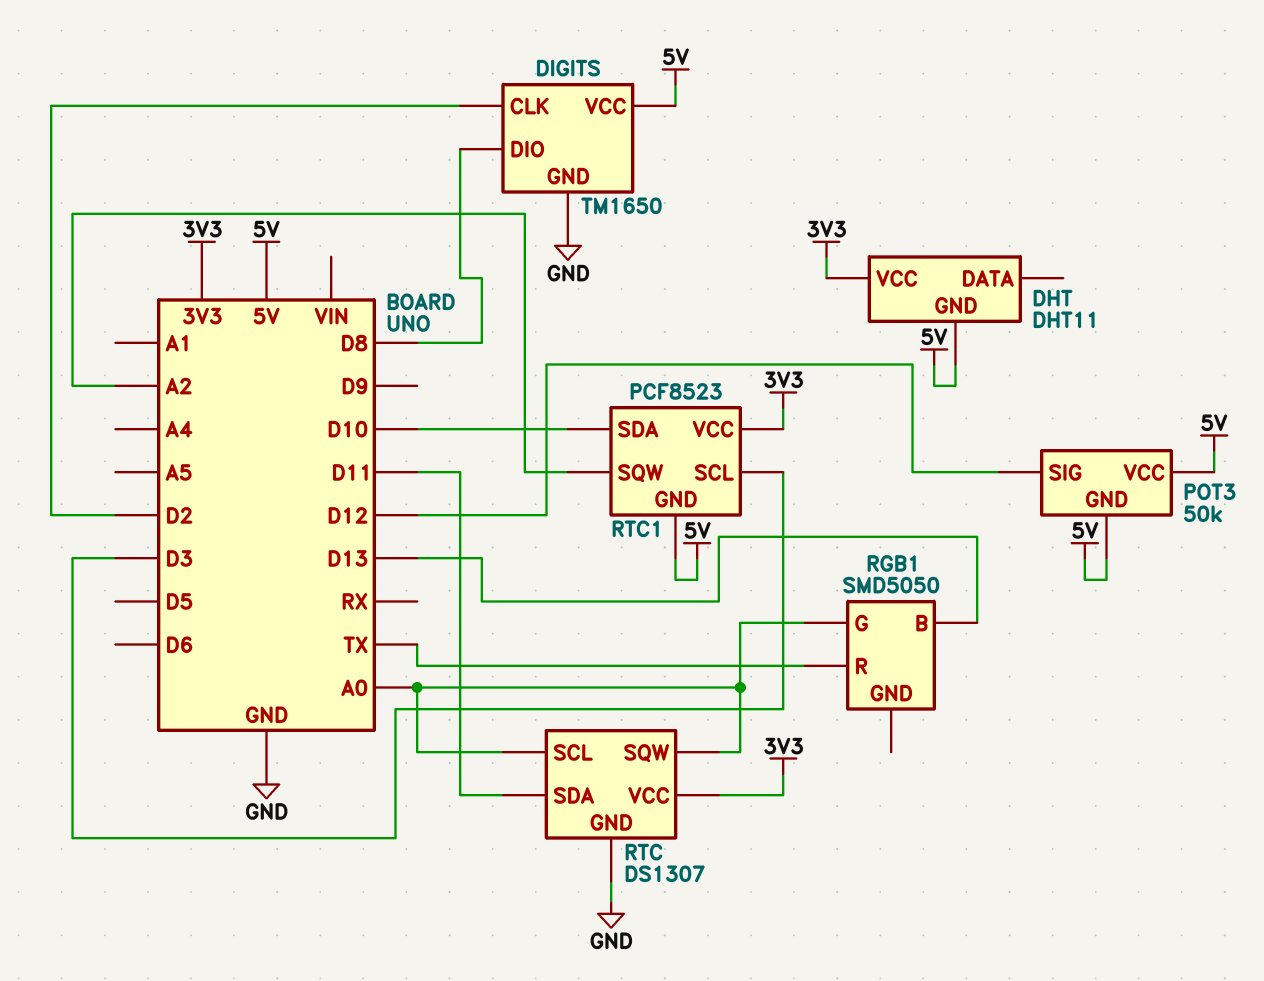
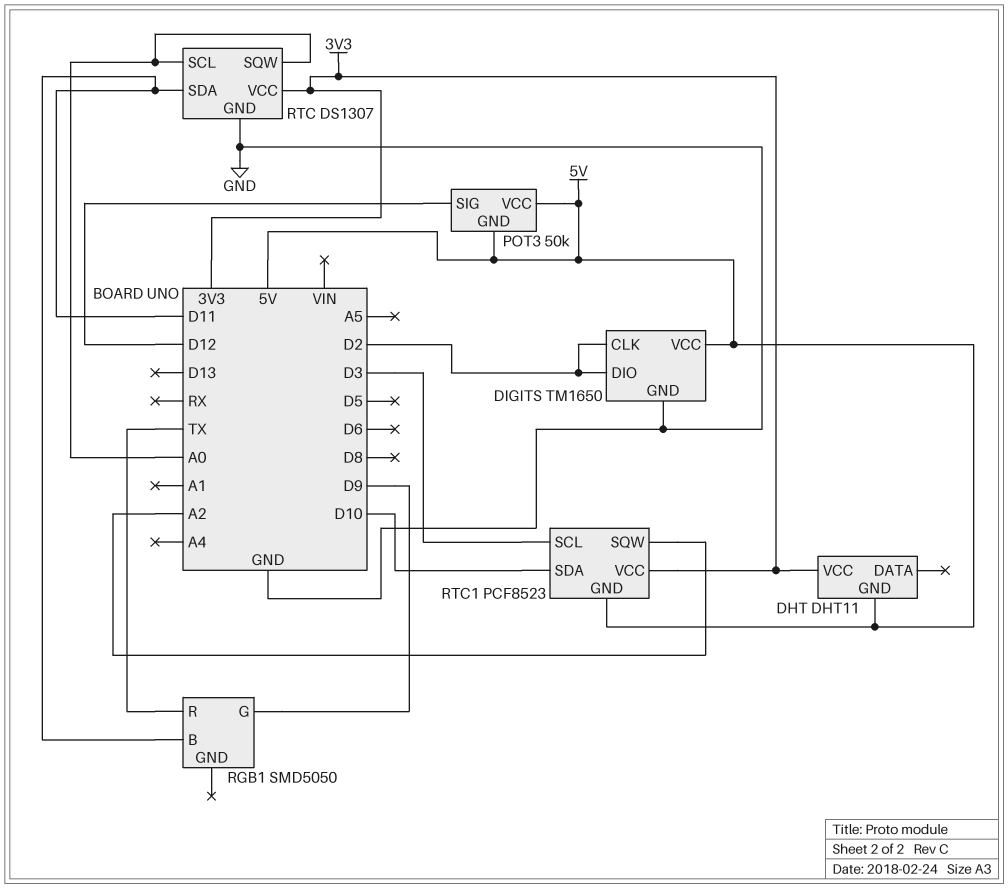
DIGITS pin DIO: D8 -> D2
RGB1 pin B: D13 -> D11
RGB1 pin G: A0 -> D9

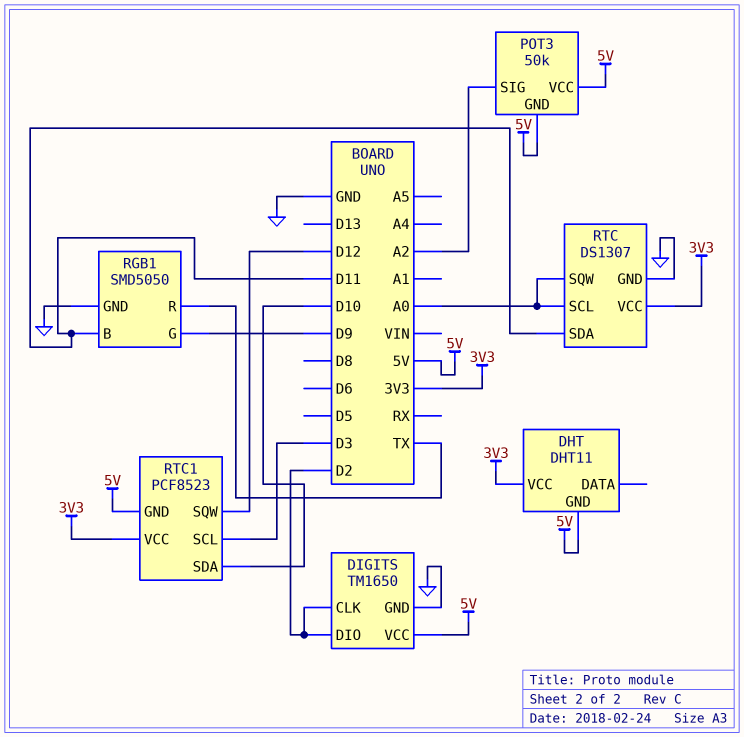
POT3 pin SIG: D12 -> A2
RGB1 pin GND: none -> GND
RTC1 pin SQW: A2 -> D12

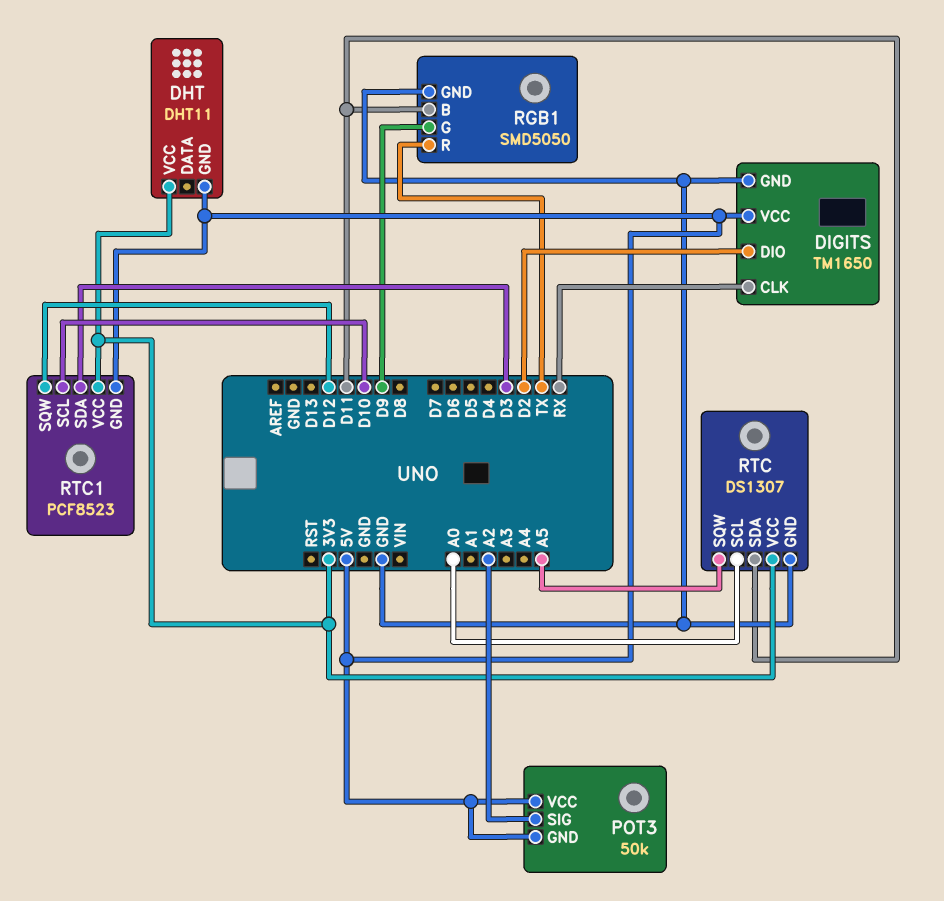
DIGITS pin CLK: D2 -> RX
RTC pin SQW: A0 -> A5
RTC1 pin SCL: D3 -> D10
RTC1 pin SDA: D10 -> D3

